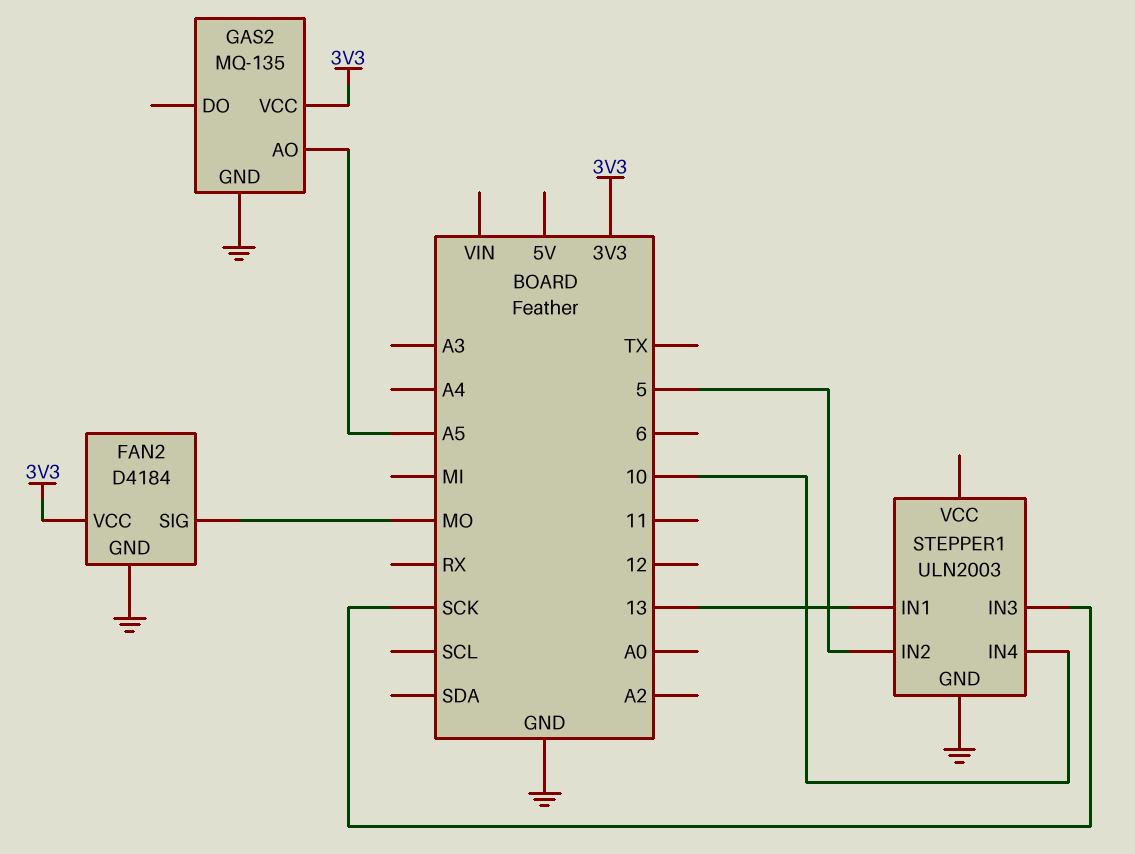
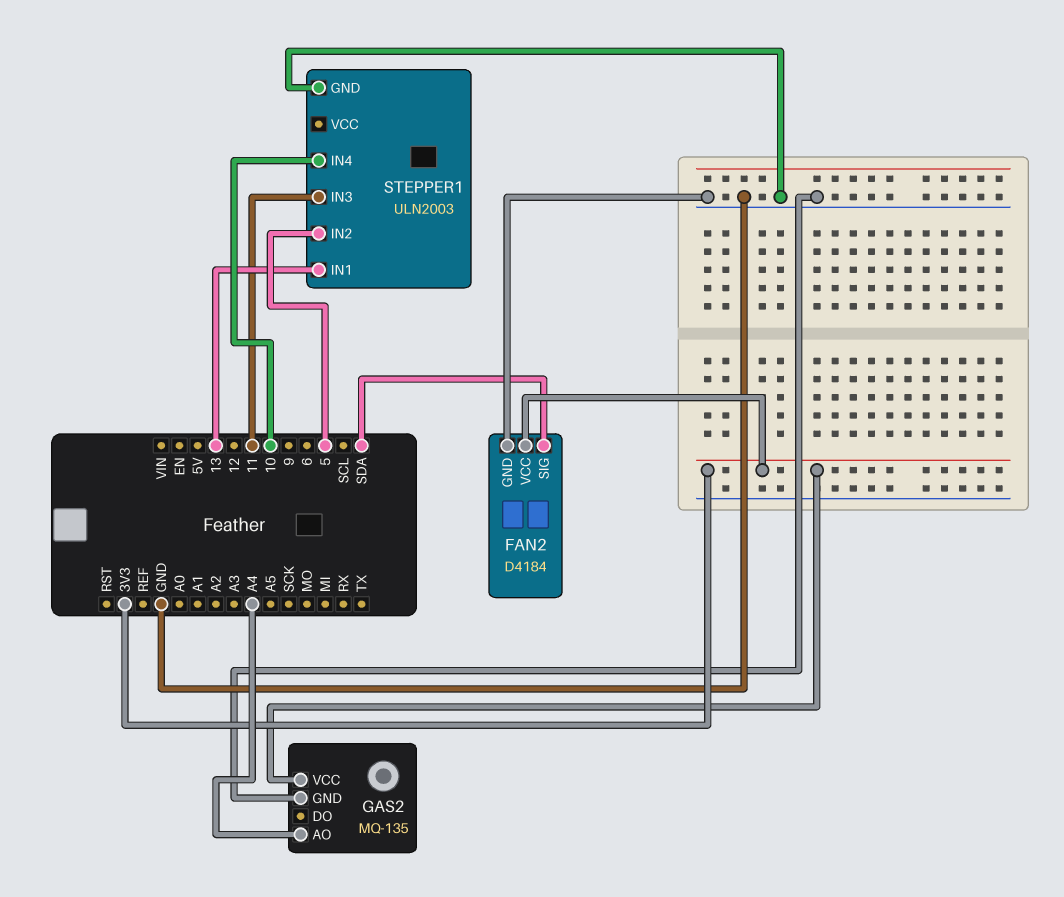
FAN2 pin SIG: MO -> SDA
GAS2 pin AO: A5 -> A4
STEPPER1 pin IN3: SCK -> 11

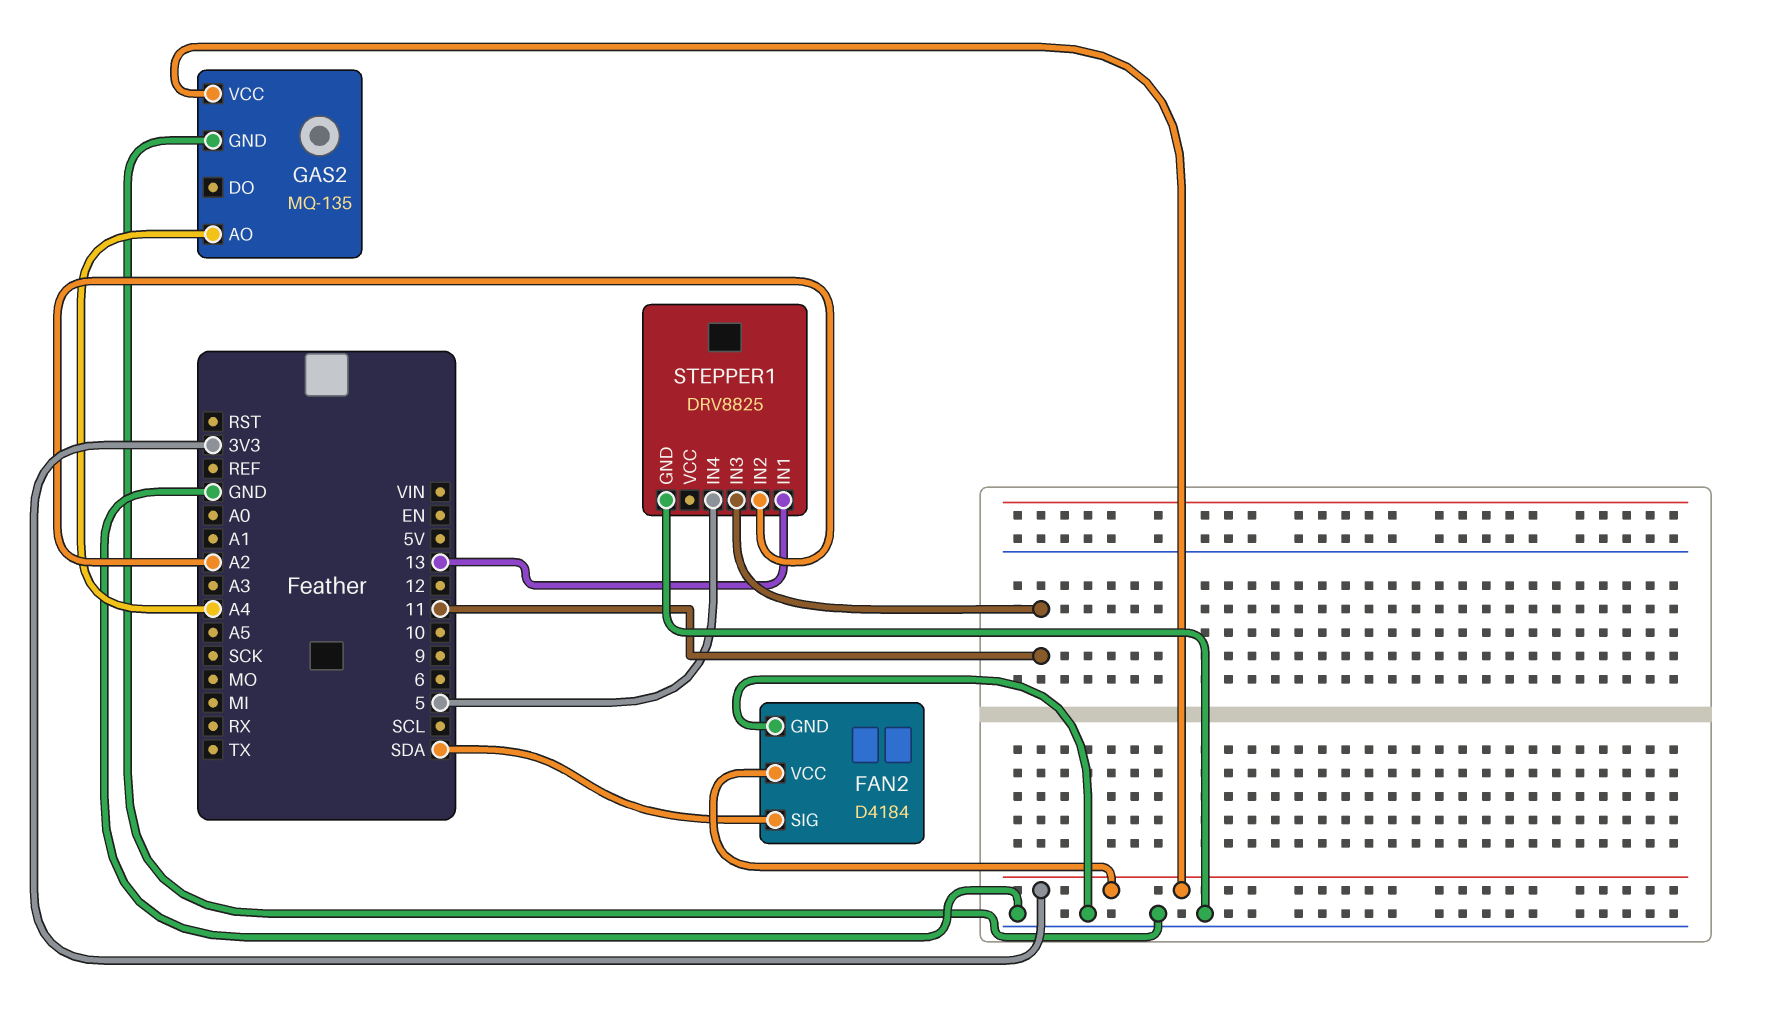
STEPPER1: ULN2003 -> DRV8825
STEPPER1 pin IN2: 5 -> A2
STEPPER1 pin IN4: 10 -> 5

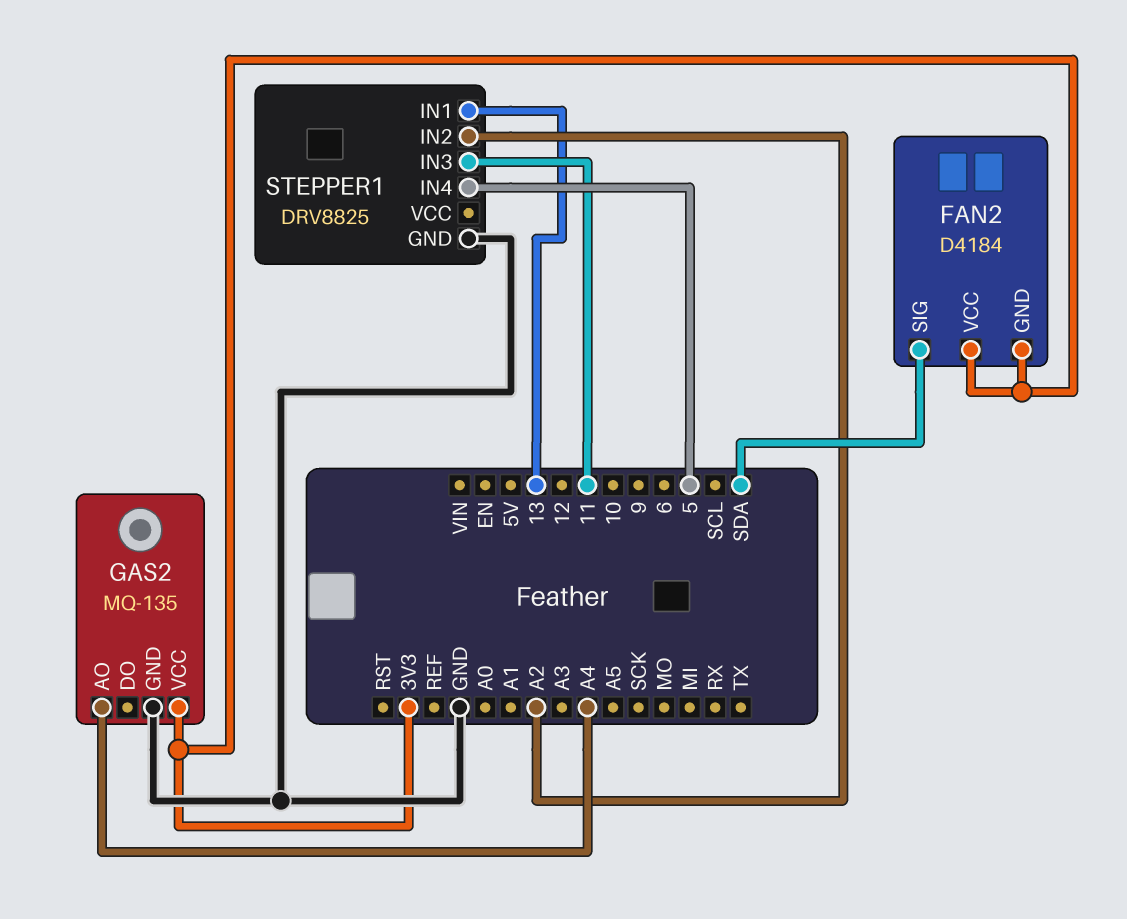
FAN2 pin GND: GND -> 3V3

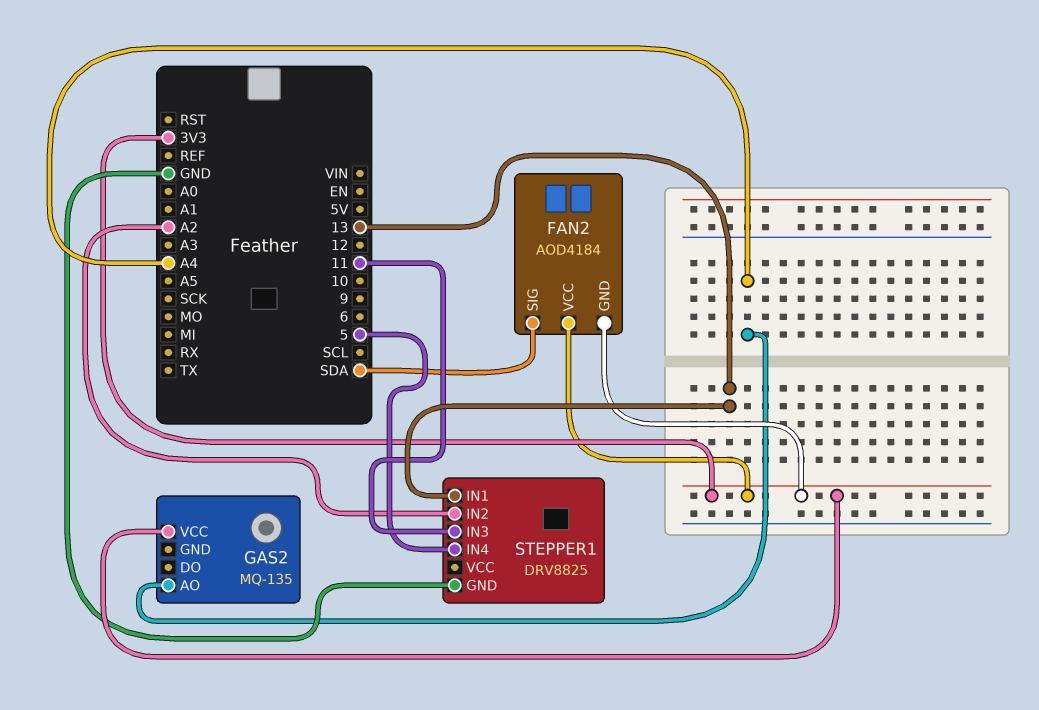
FAN2: D4184 -> AOD4184
GAS2 pin GND: GND -> none

